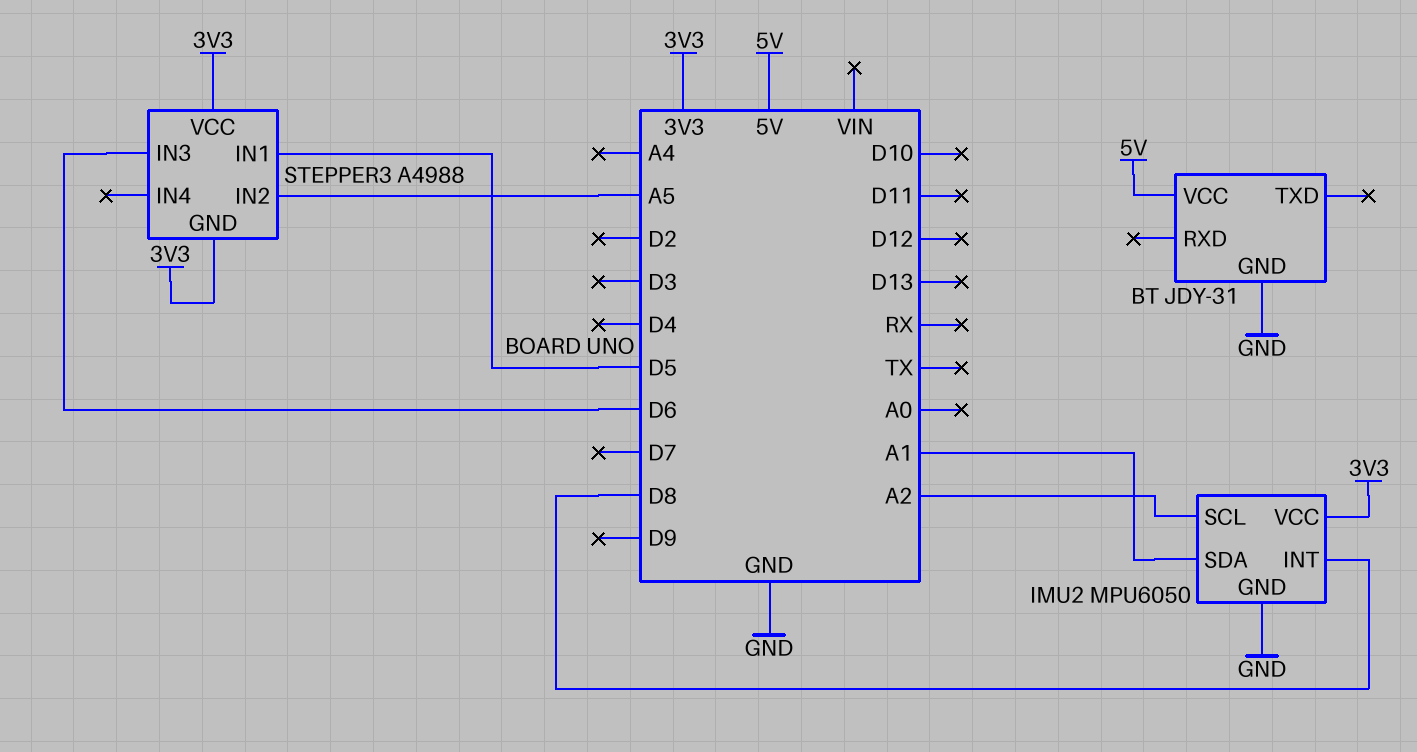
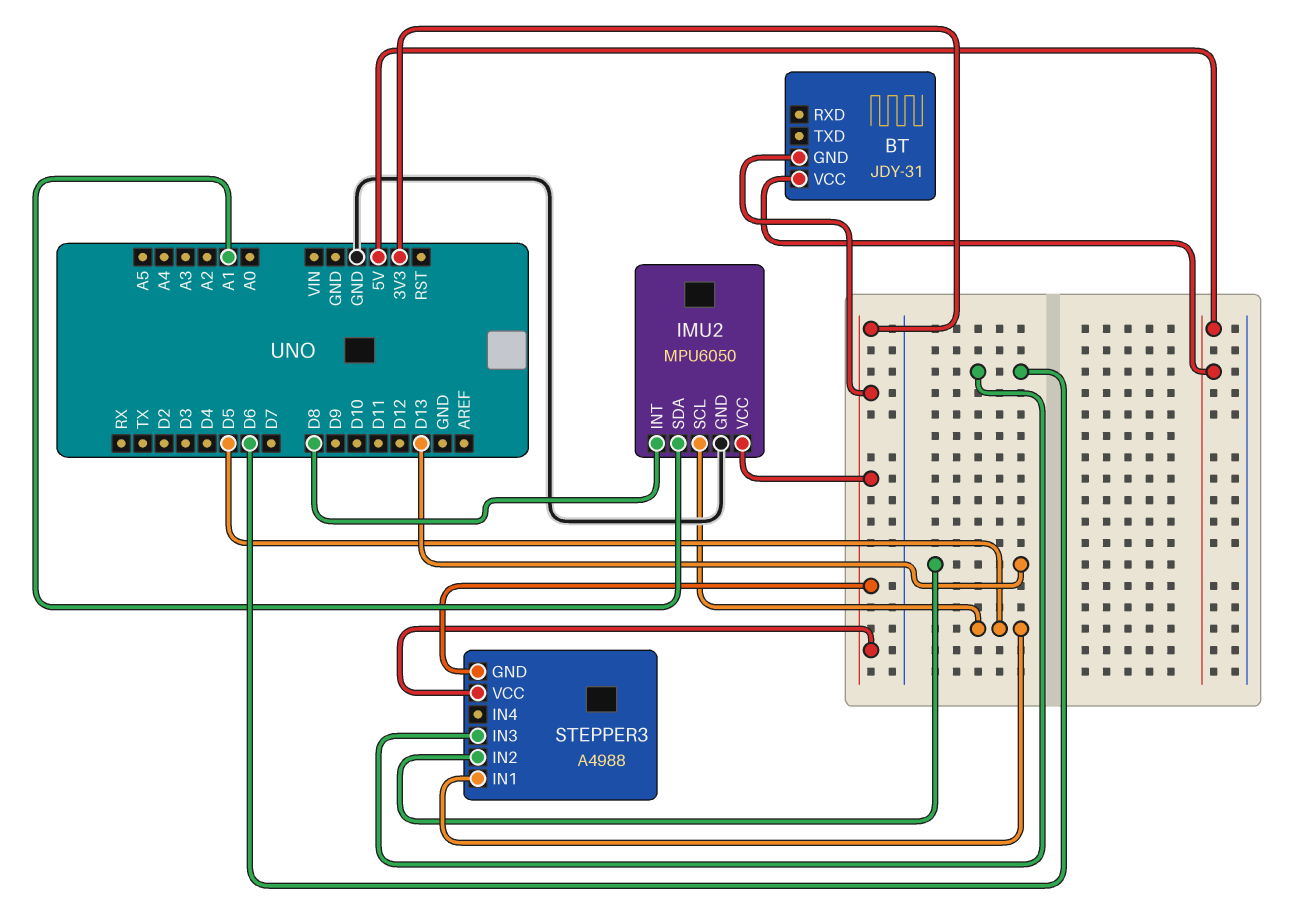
BT pin GND: GND -> 3V3
IMU2 pin SCL: A2 -> D5
STEPPER3 pin IN2: A5 -> D13

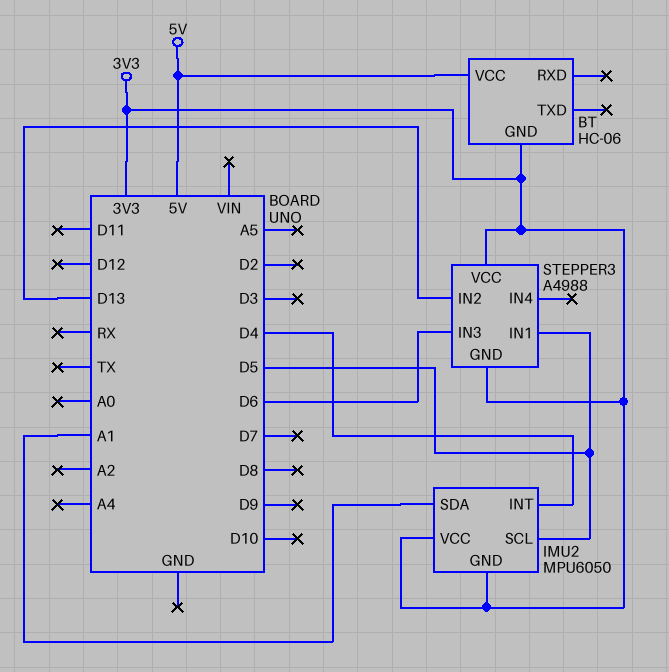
BT: JDY-31 -> HC-06
IMU2 pin GND: GND -> 3V3
IMU2 pin INT: D8 -> D4

